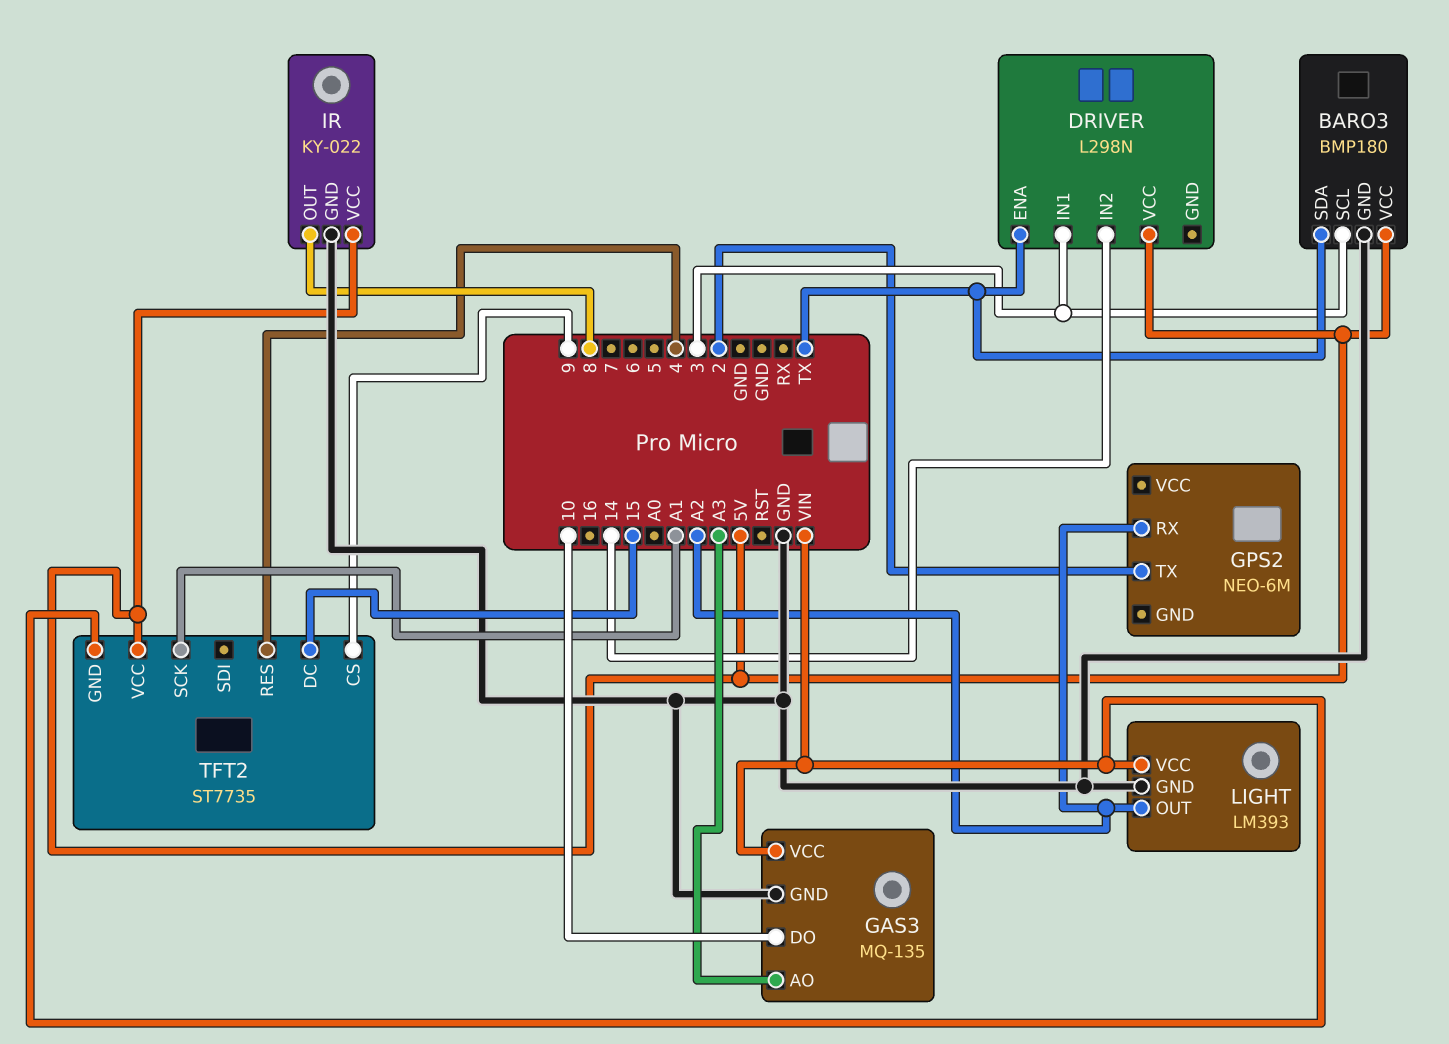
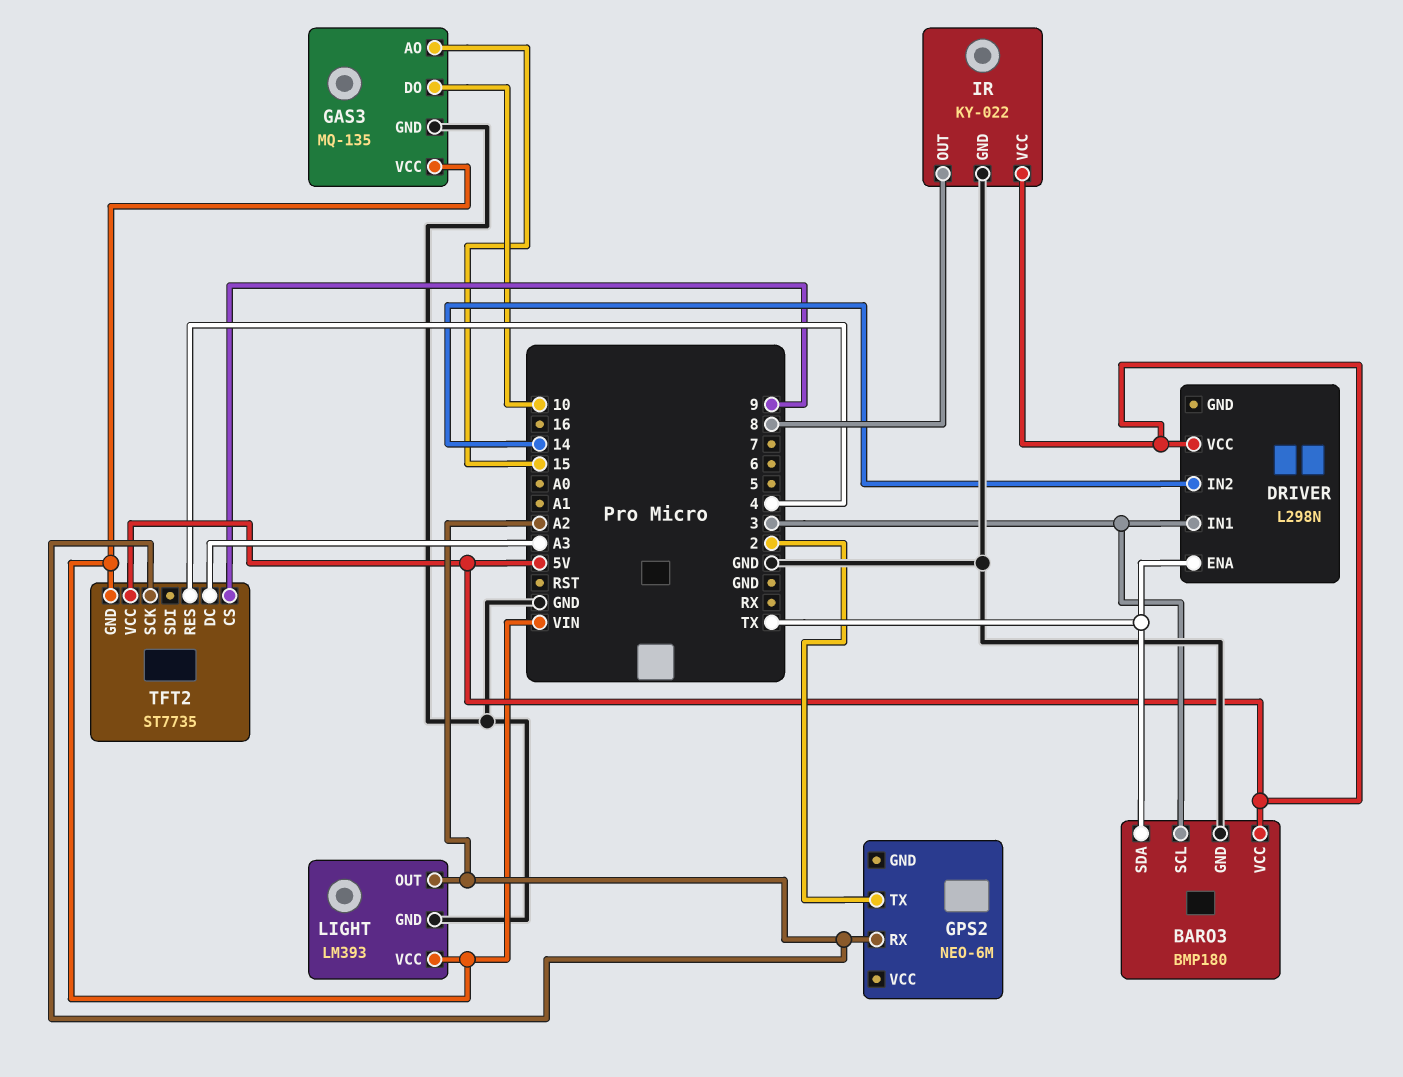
GAS3 pin AO: A3 -> 15
TFT2 pin DC: 15 -> A3
TFT2 pin SCK: A1 -> A2

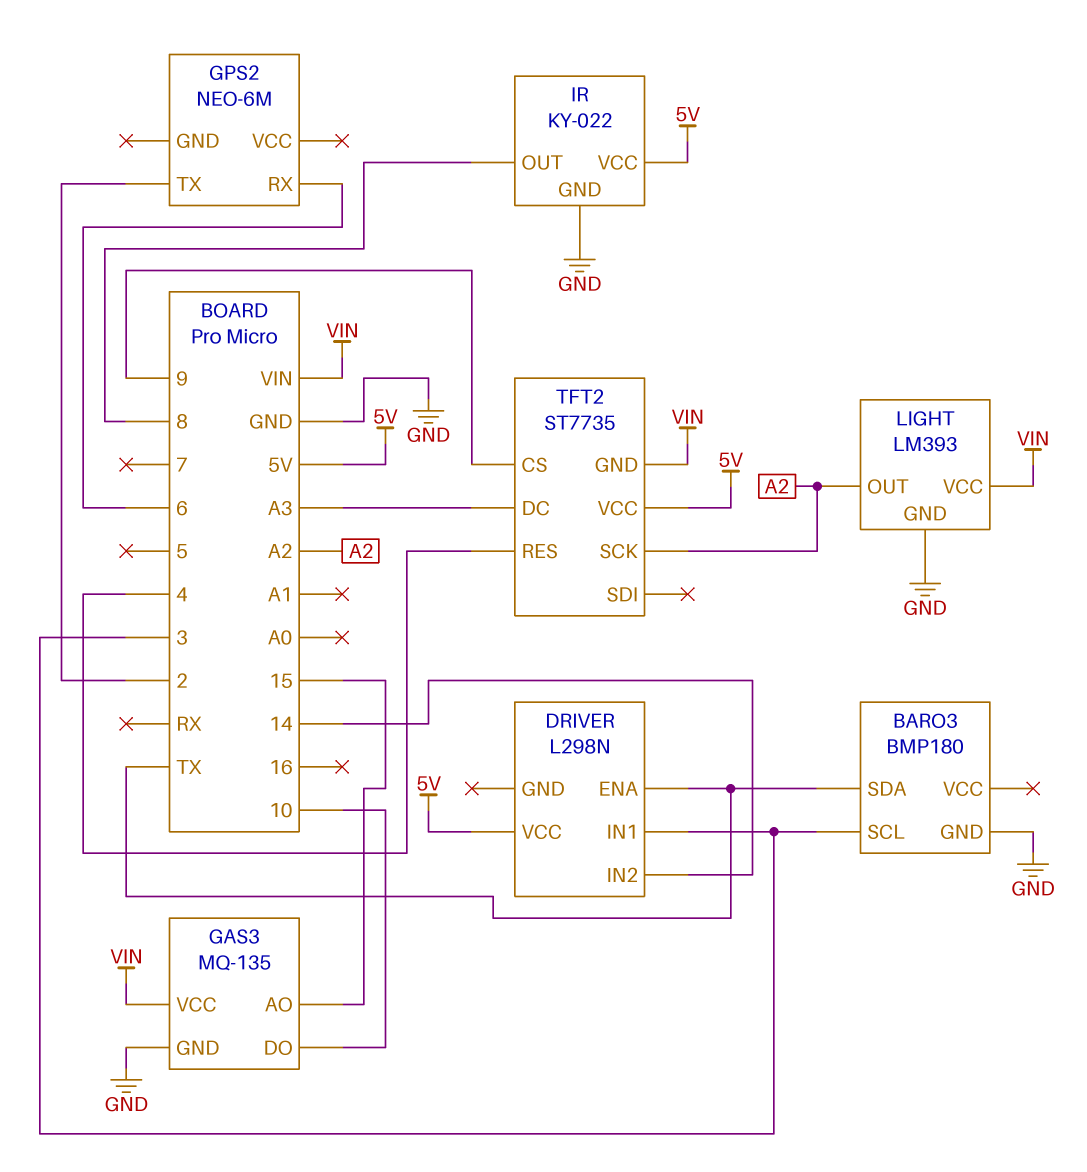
BARO3 pin VCC: 5V -> none
GPS2 pin RX: A2 -> 6

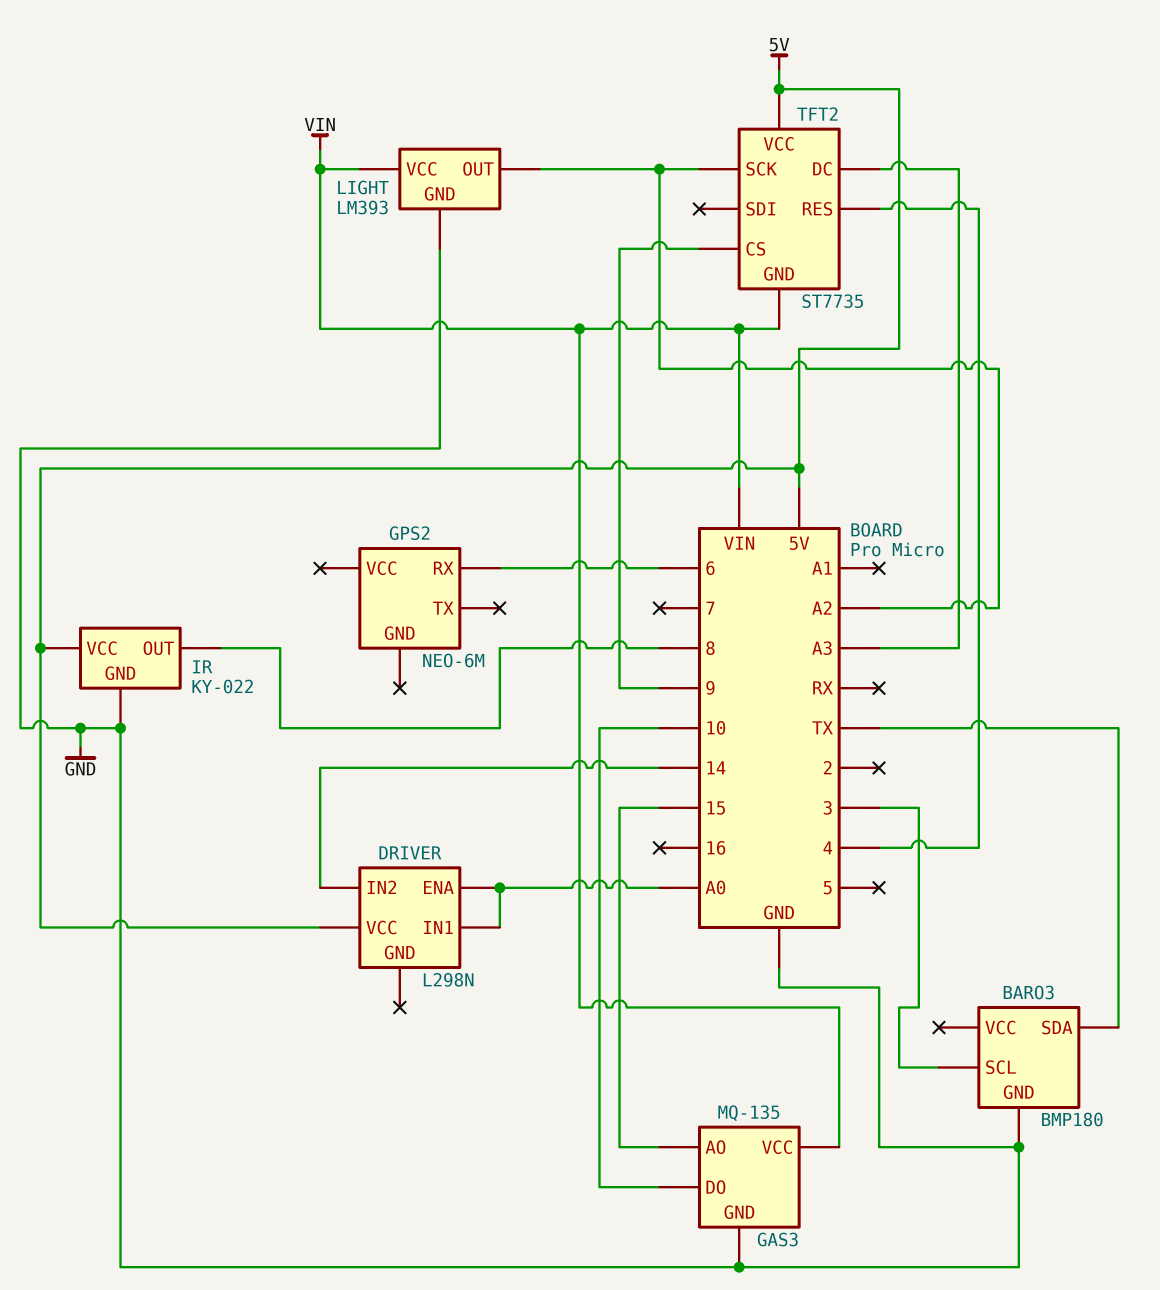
DRIVER pin ENA: TX -> A0
DRIVER pin IN1: 3 -> A0
GPS2 pin TX: 2 -> none

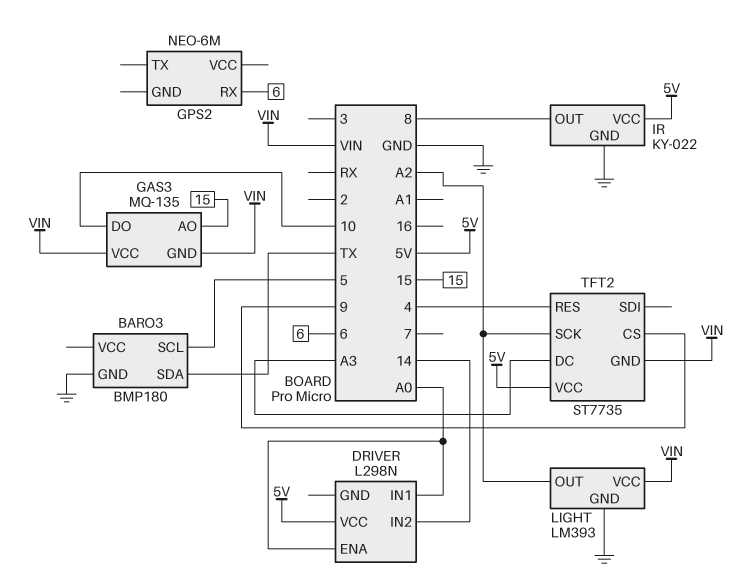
BARO3 pin SCL: 3 -> 5
GAS3 pin GND: GND -> VIN

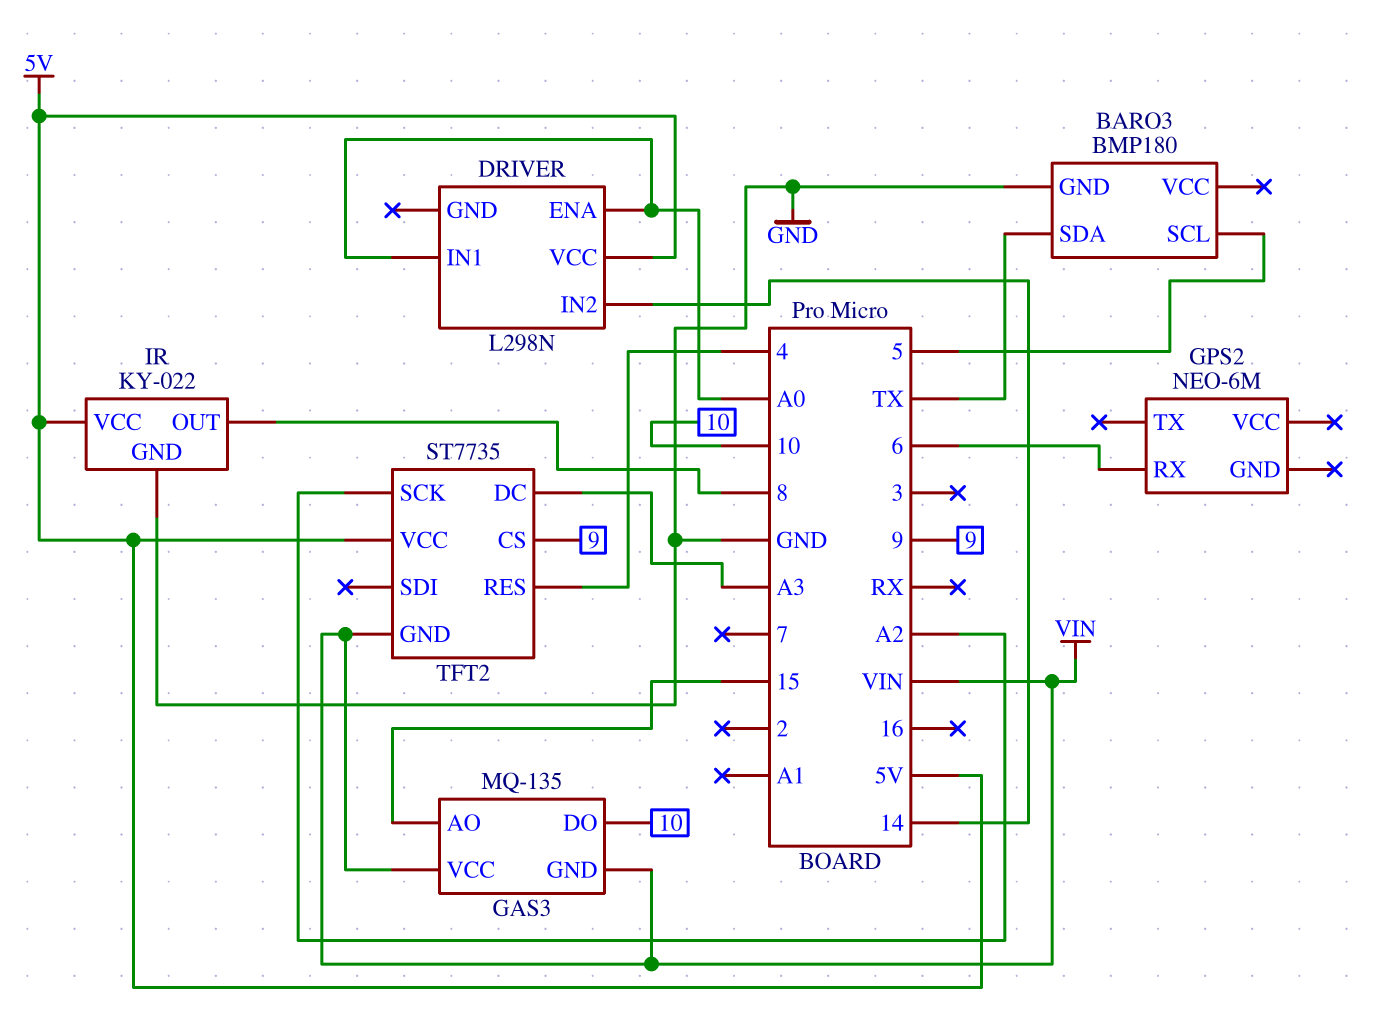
LIGHT: LM393 -> none
LIGHT pin GND: GND -> none
LIGHT pin OUT: A2 -> none
LIGHT pin VCC: VIN -> none

